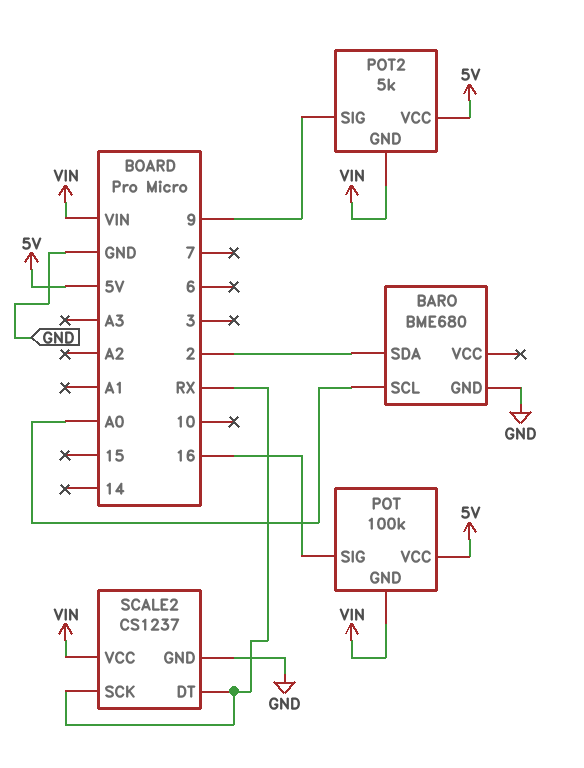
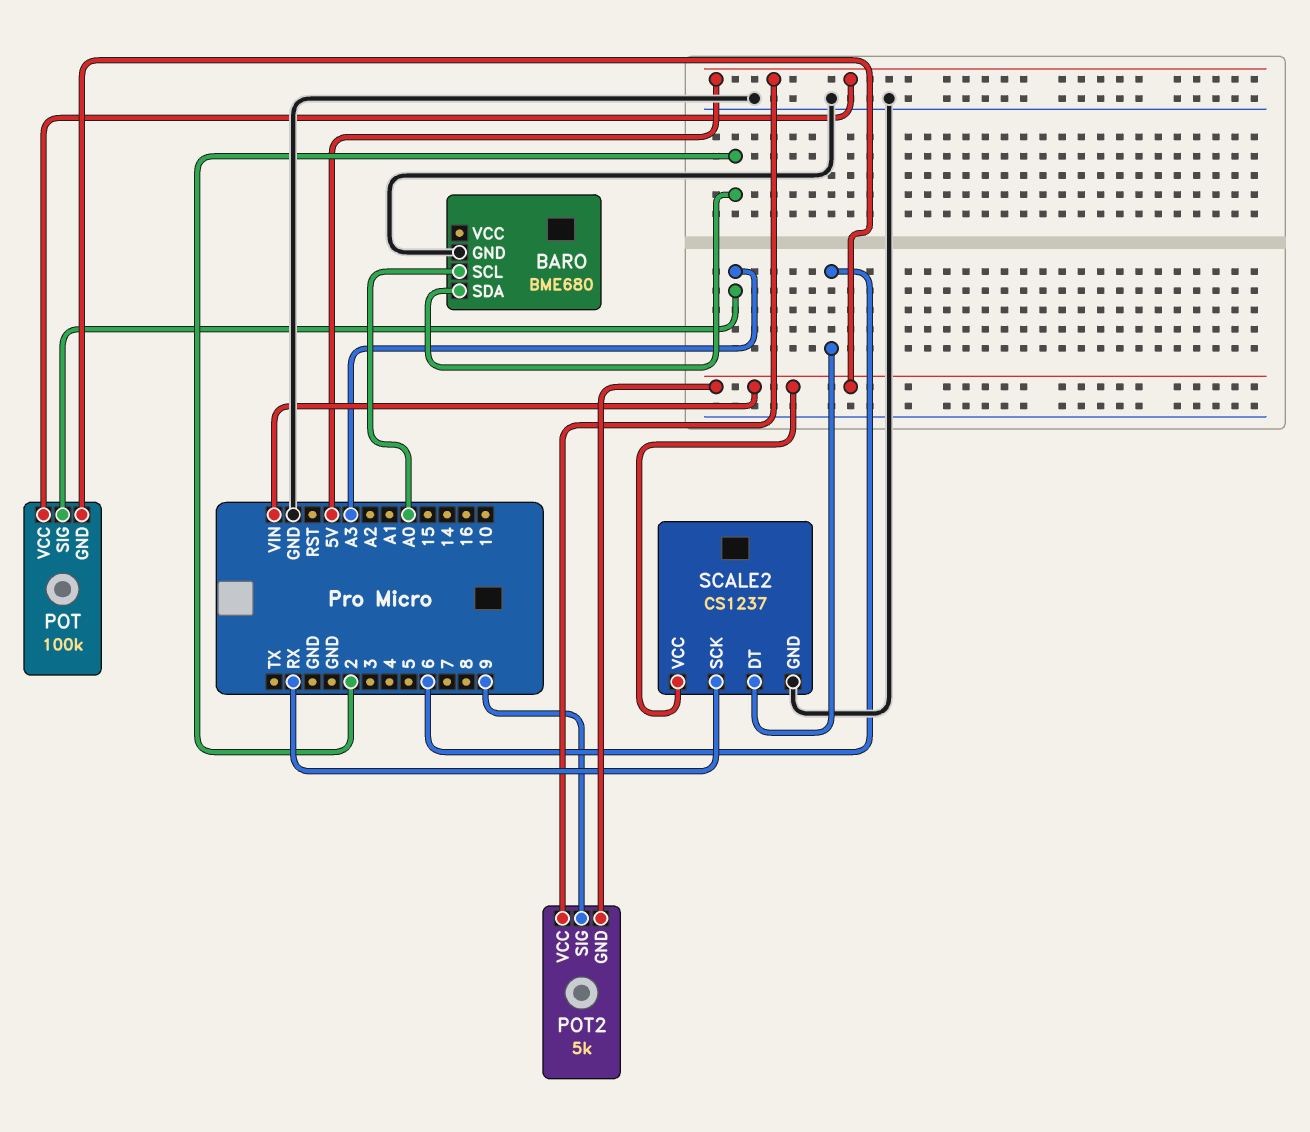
POT pin SIG: 16 -> A3
SCALE2 pin DT: RX -> 6

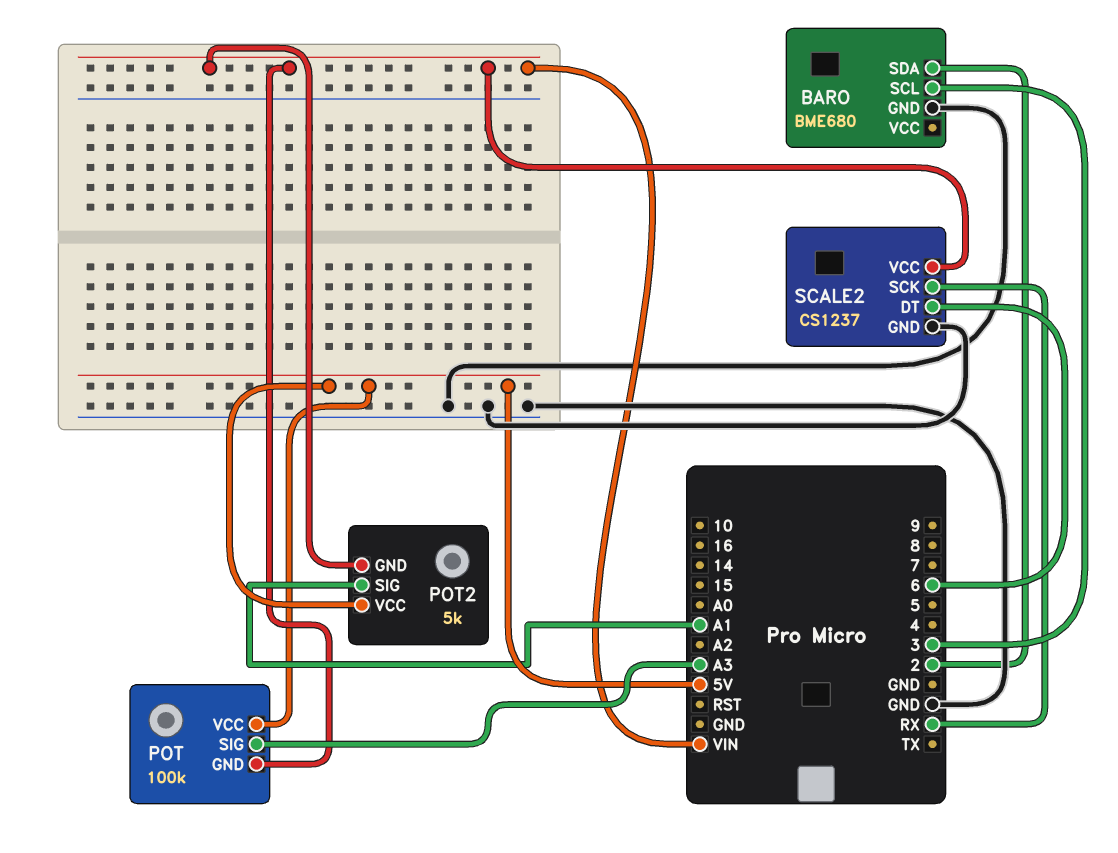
BARO pin SCL: A0 -> 3
POT2 pin SIG: 9 -> A1

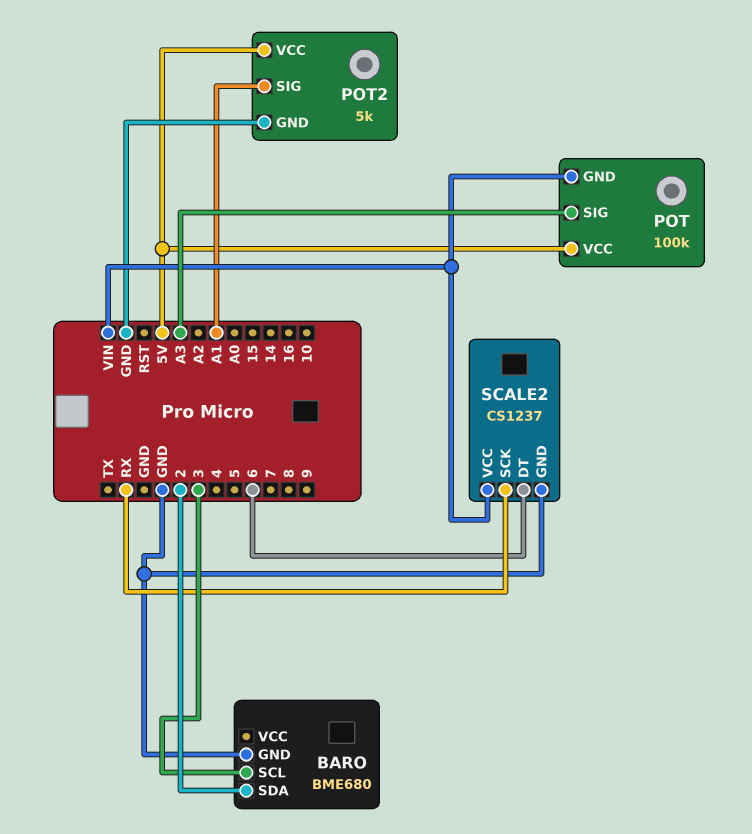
POT2 pin GND: VIN -> GND

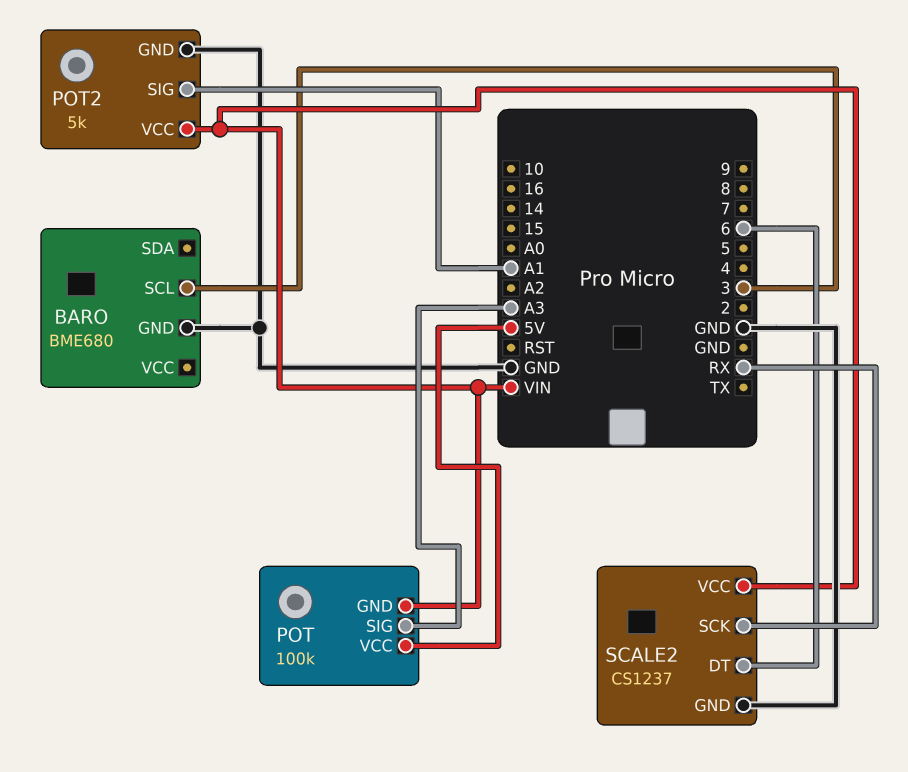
BARO pin SDA: 2 -> none
POT2 pin VCC: 5V -> VIN

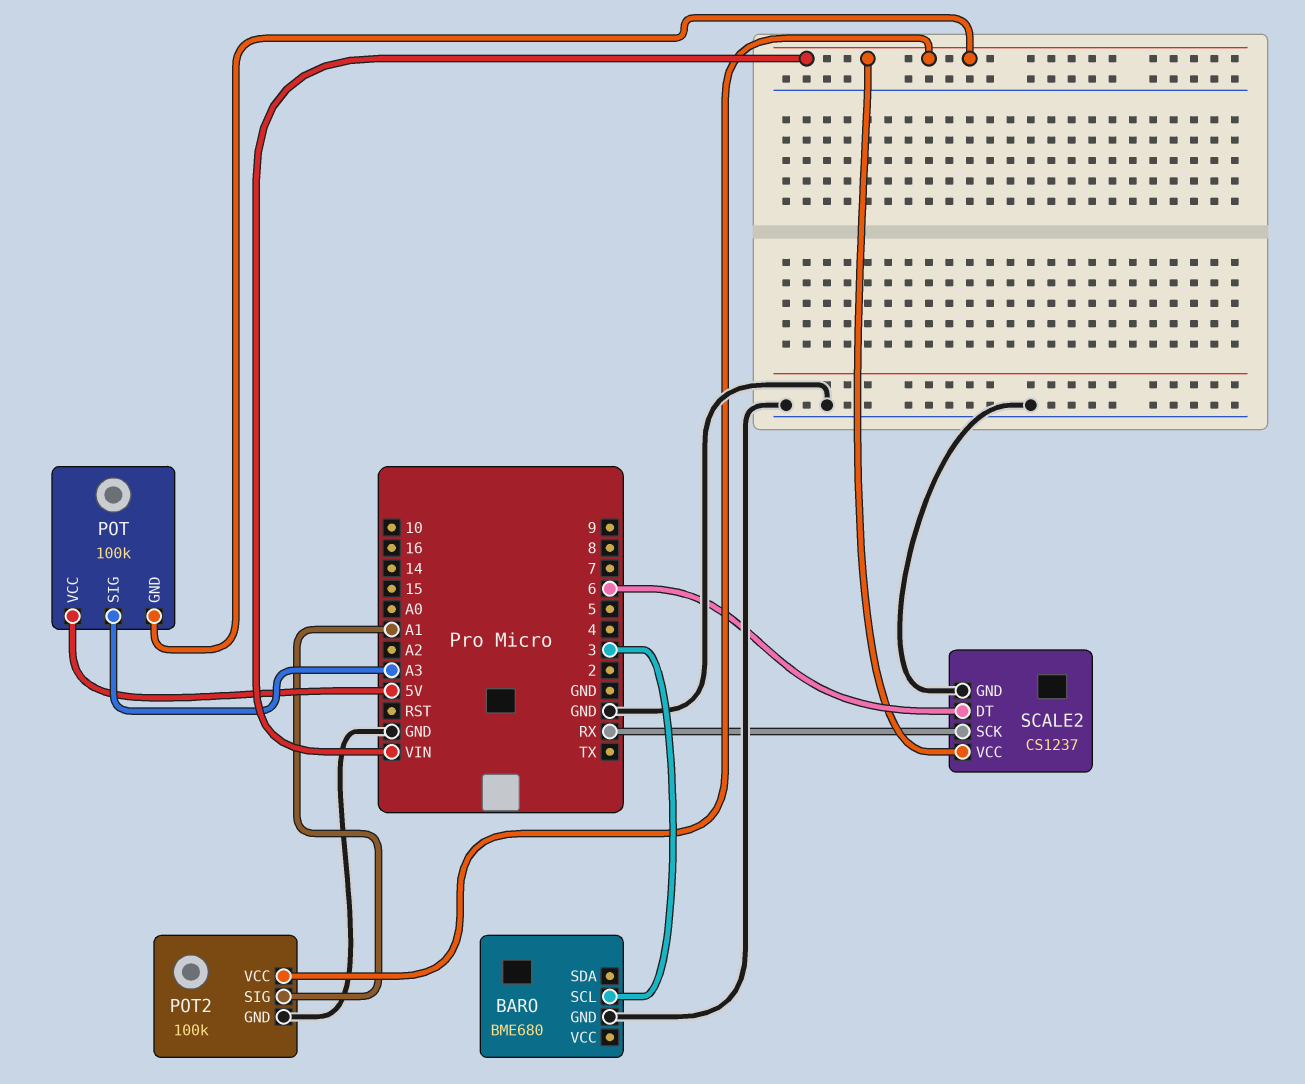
POT2: 5k -> 100k

